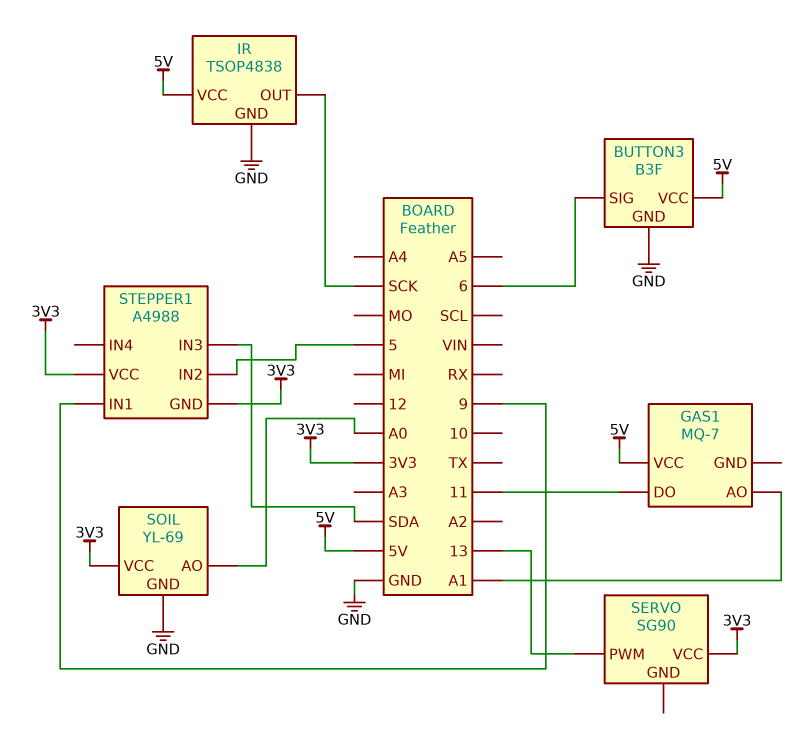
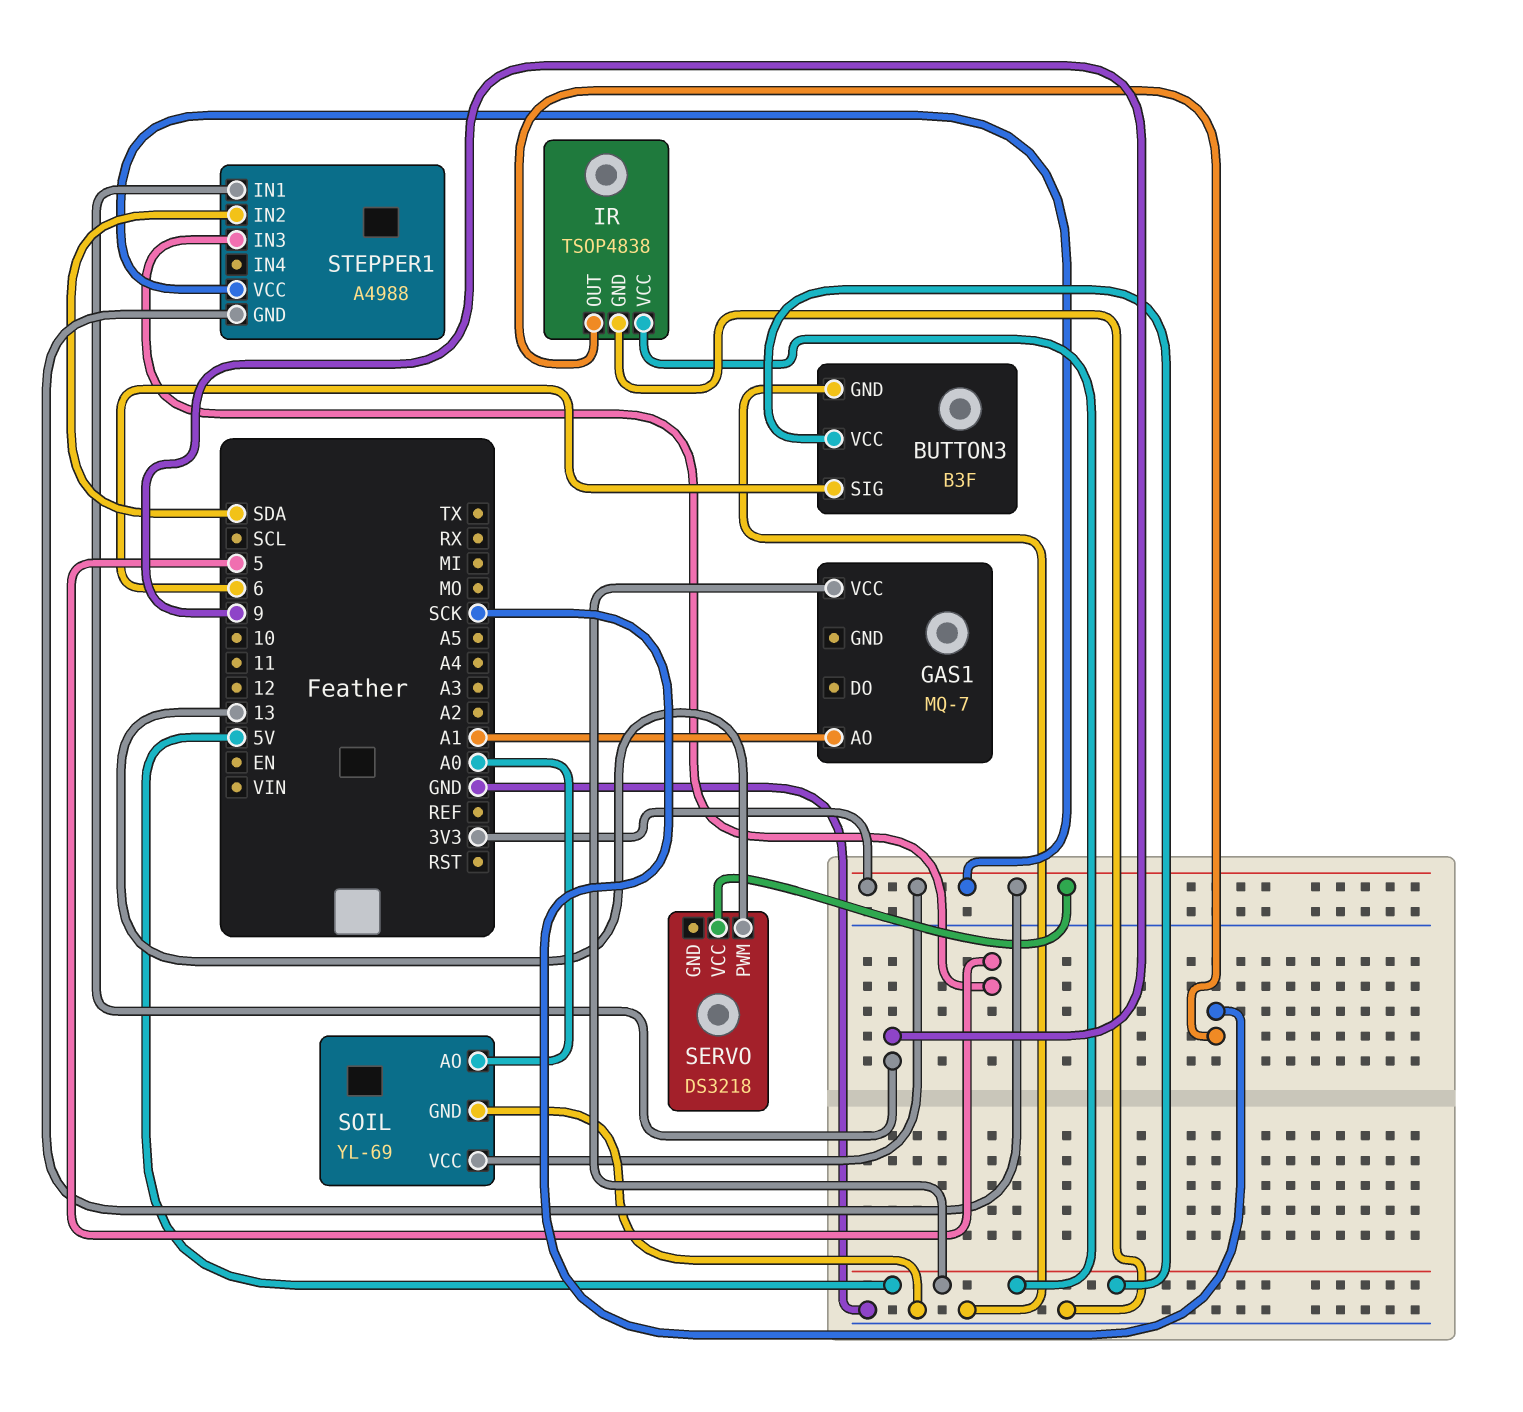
GAS1 pin DO: 11 -> none
SERVO: SG90 -> DS3218
STEPPER1 pin IN2: 5 -> SDA
STEPPER1 pin IN3: SDA -> 5

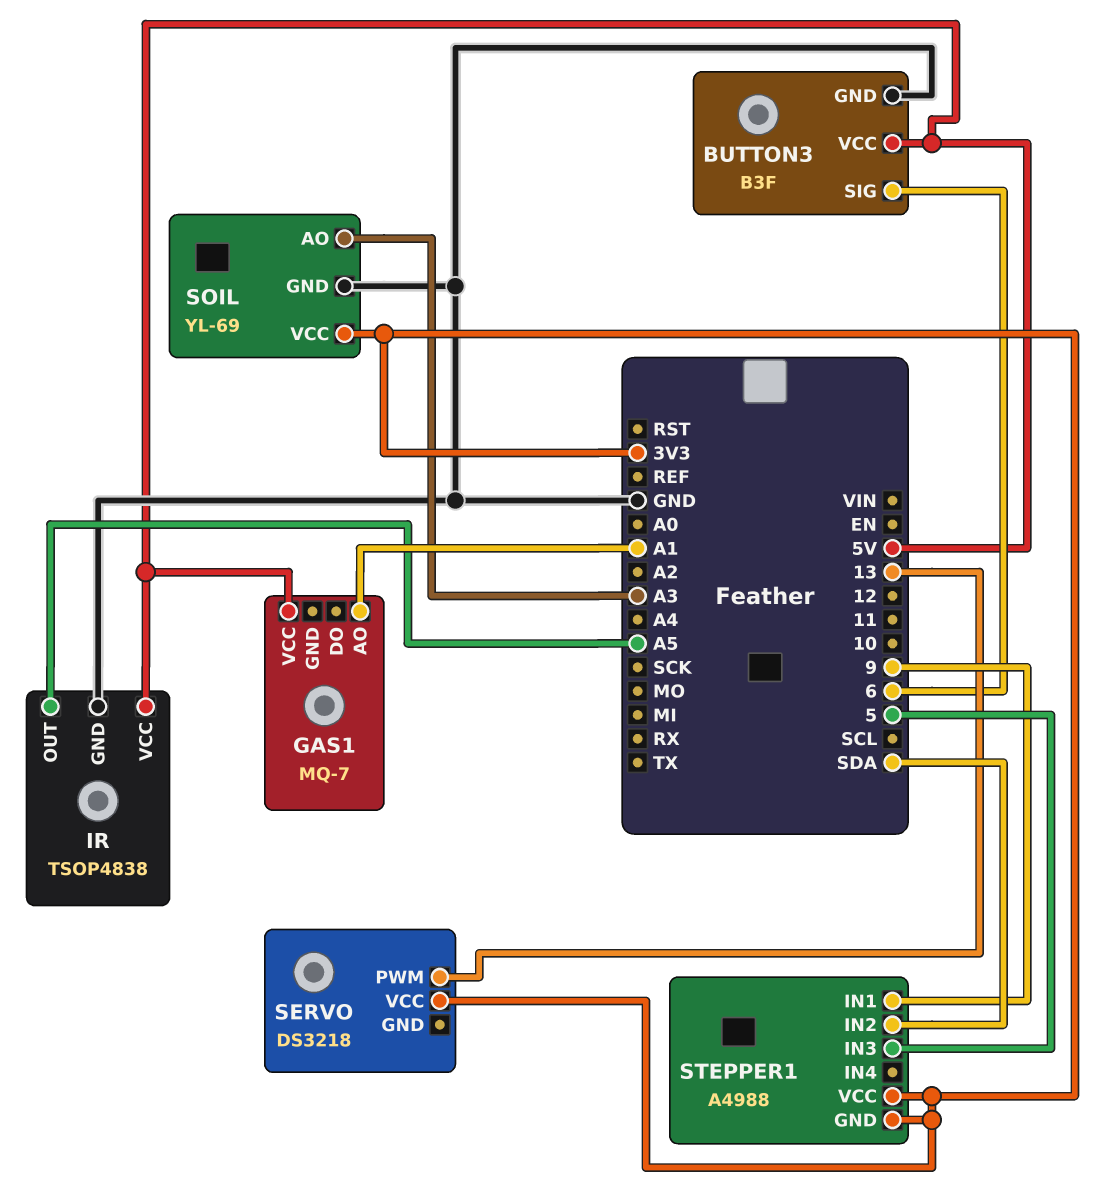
IR pin OUT: SCK -> A5
SOIL pin AO: A0 -> A3

